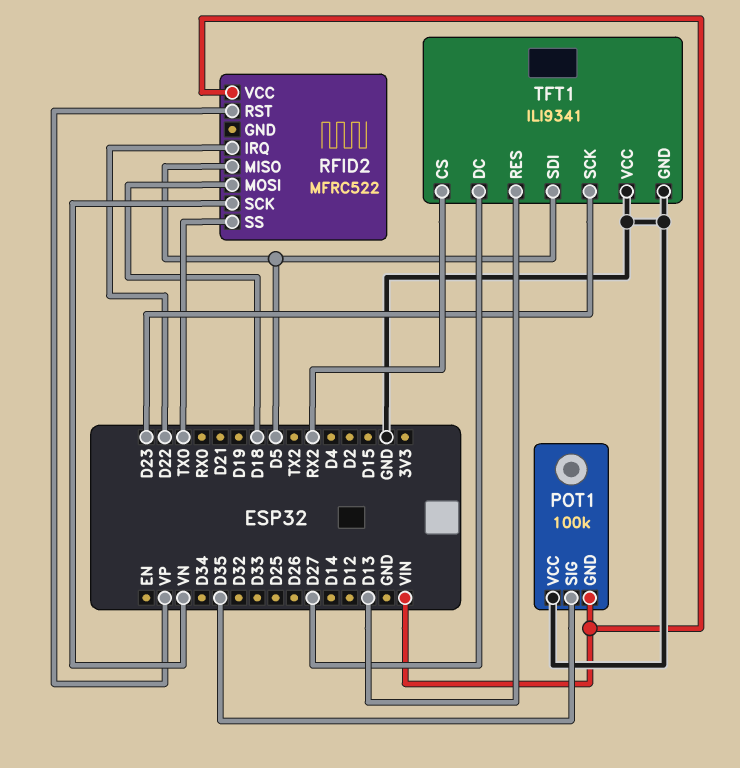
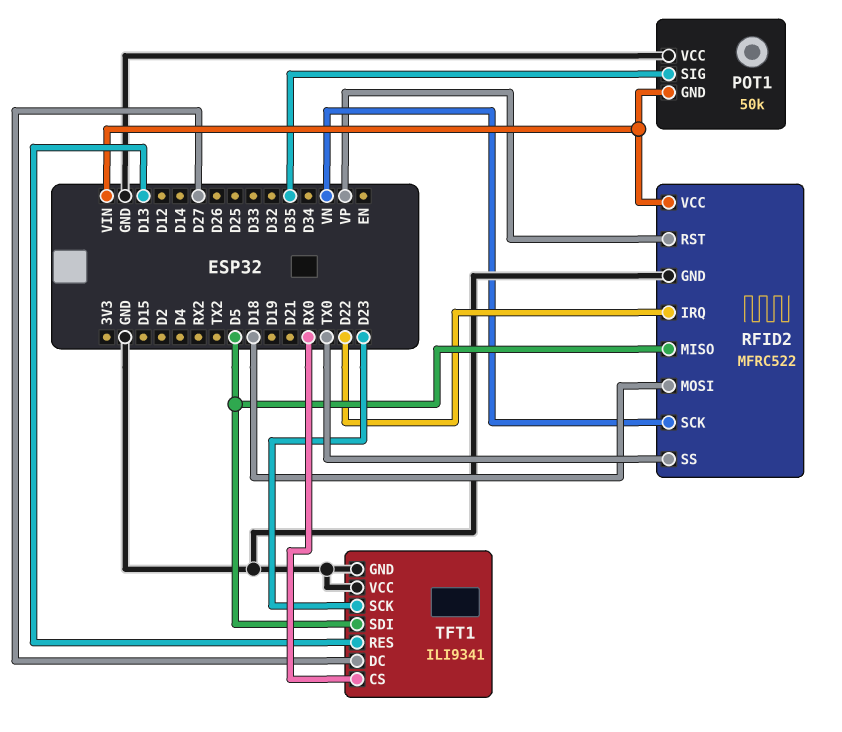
POT1: 100k -> 50k
RFID2 pin GND: none -> GND
TFT1 pin CS: RX2 -> RX0

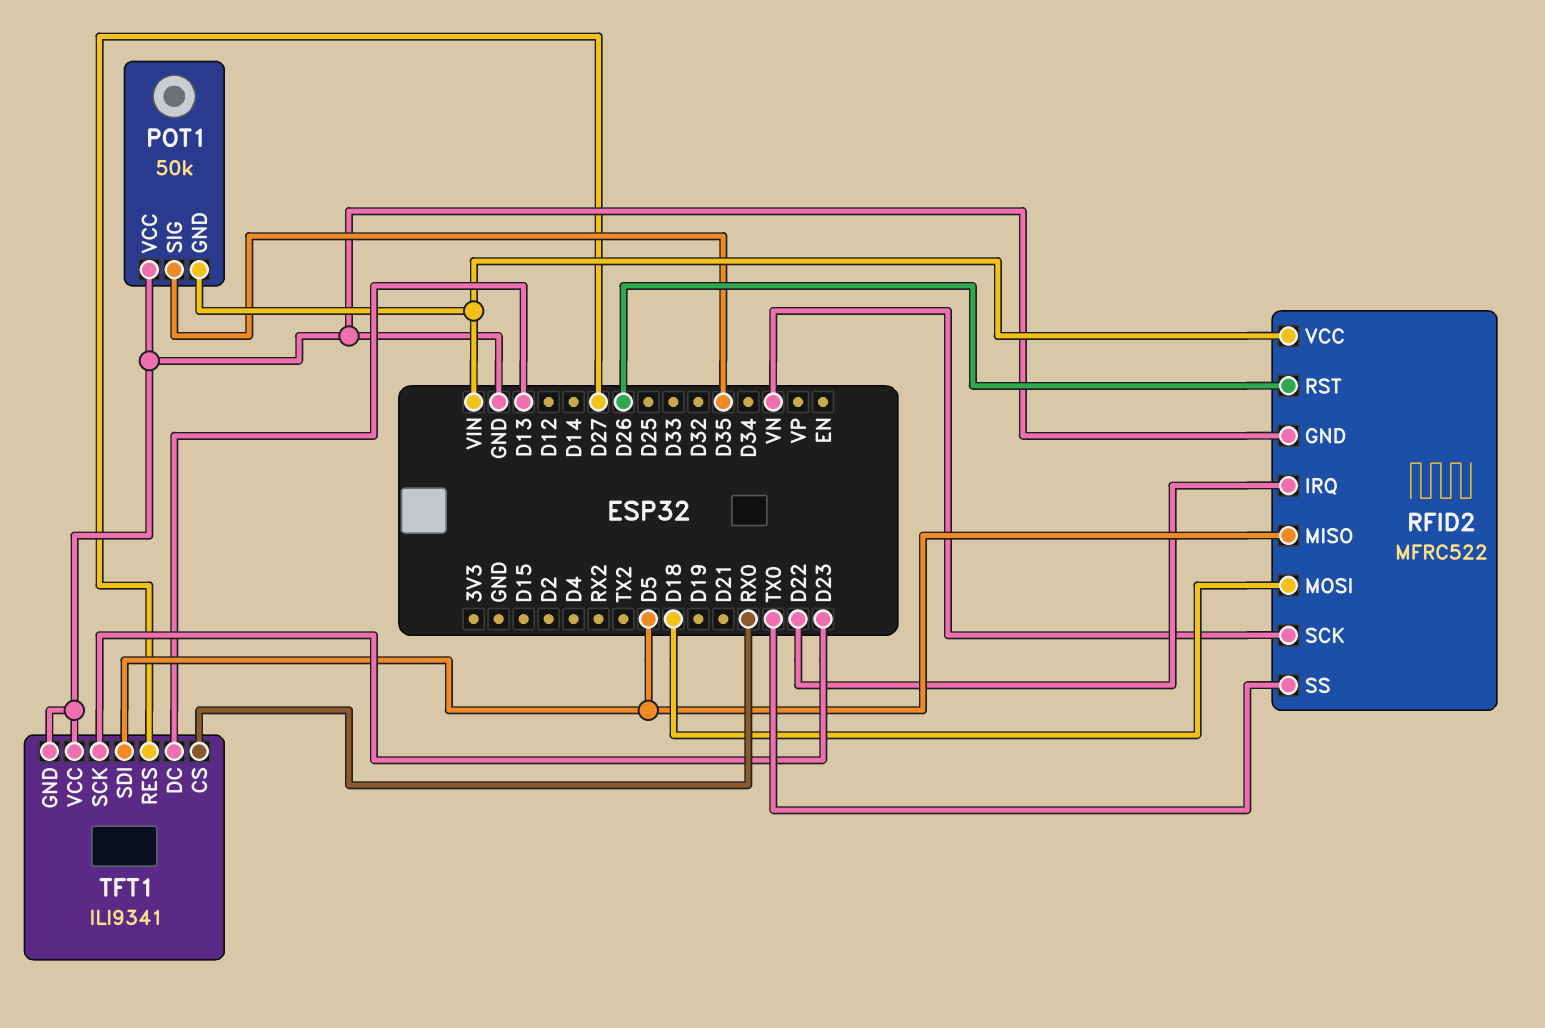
RFID2 pin RST: VP -> D26
TFT1 pin DC: D27 -> D13
TFT1 pin RES: D13 -> D27

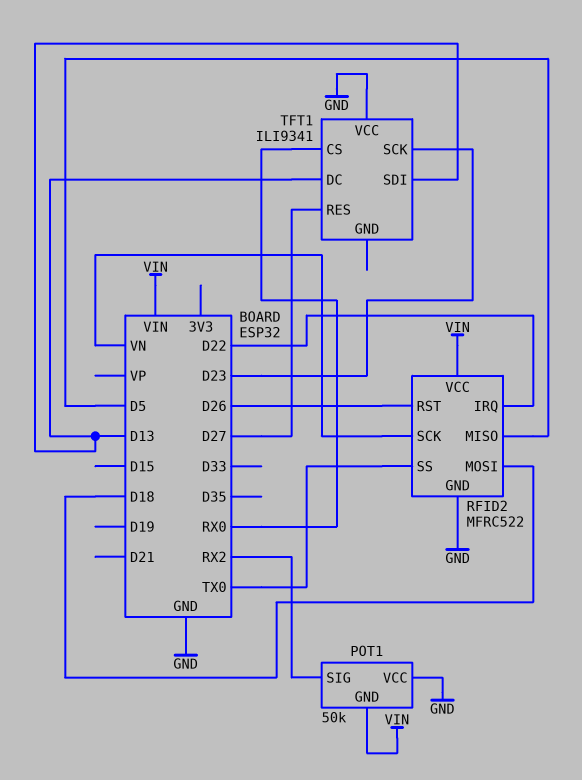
POT1 pin SIG: D35 -> RX2
TFT1 pin GND: GND -> none
TFT1 pin SDI: D5 -> D13

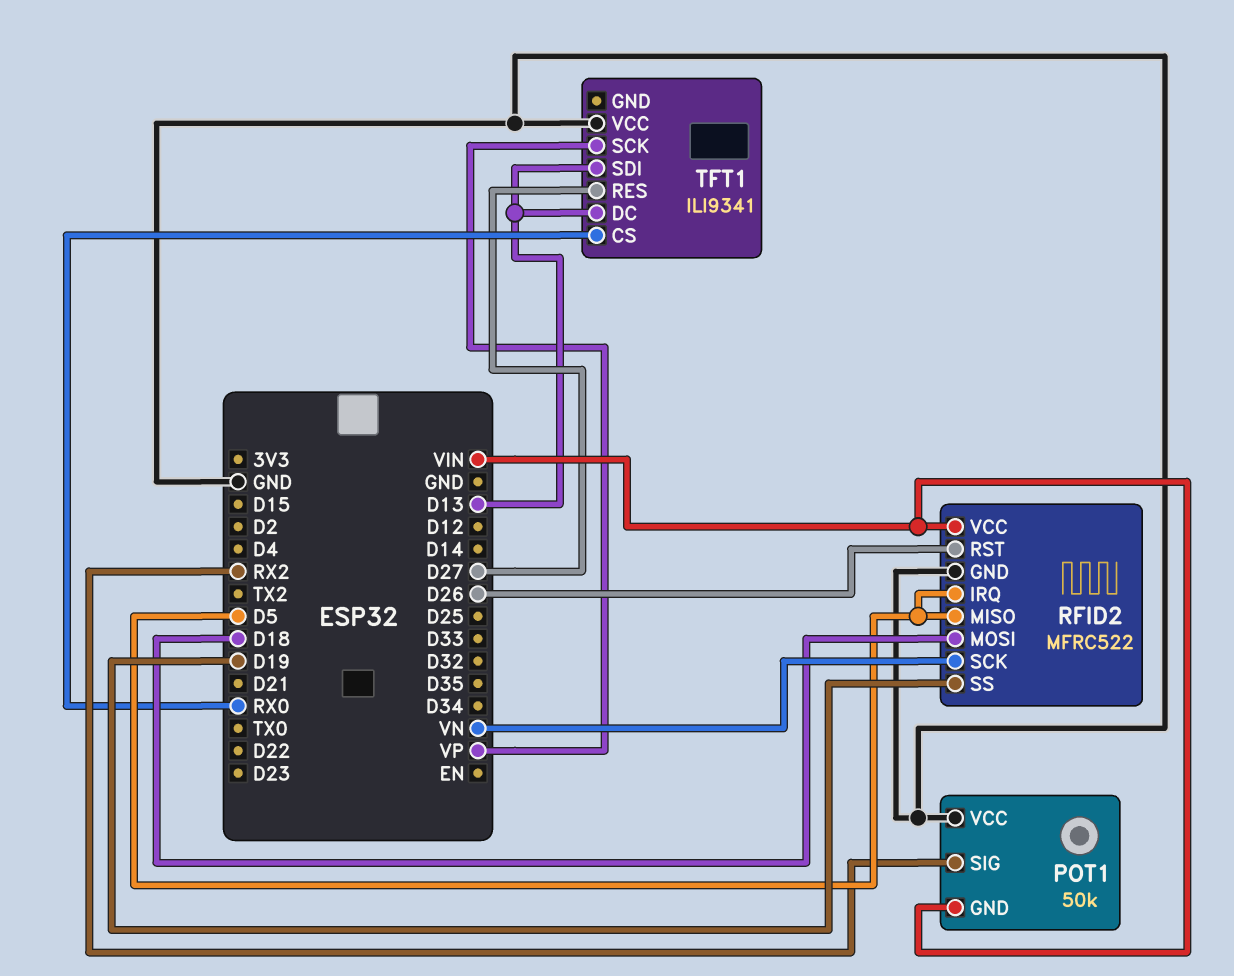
RFID2 pin IRQ: D22 -> D5
RFID2 pin SS: TX0 -> D19
TFT1 pin SCK: D23 -> VP

